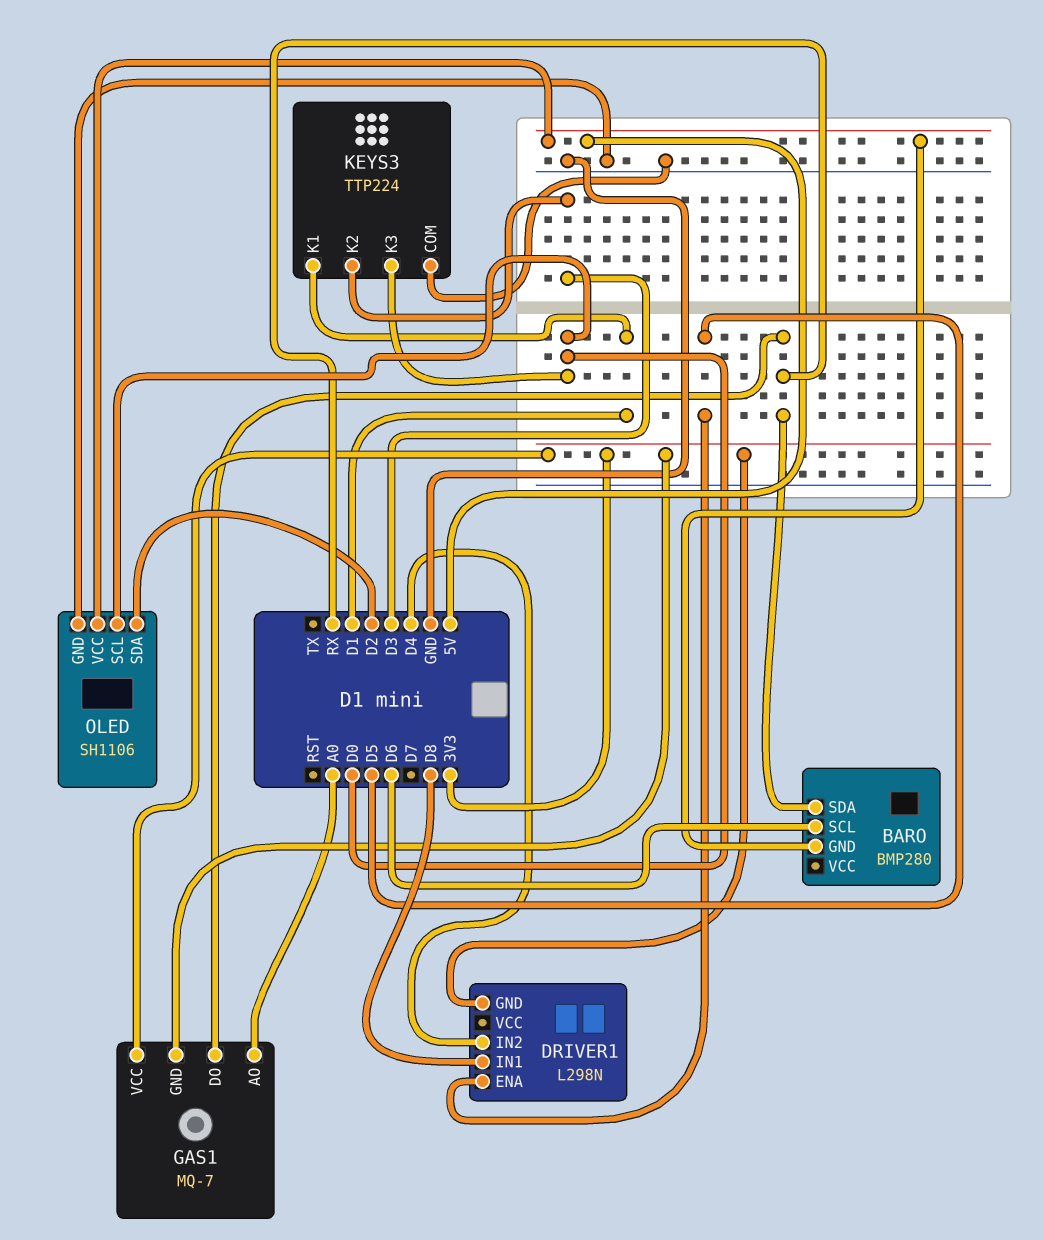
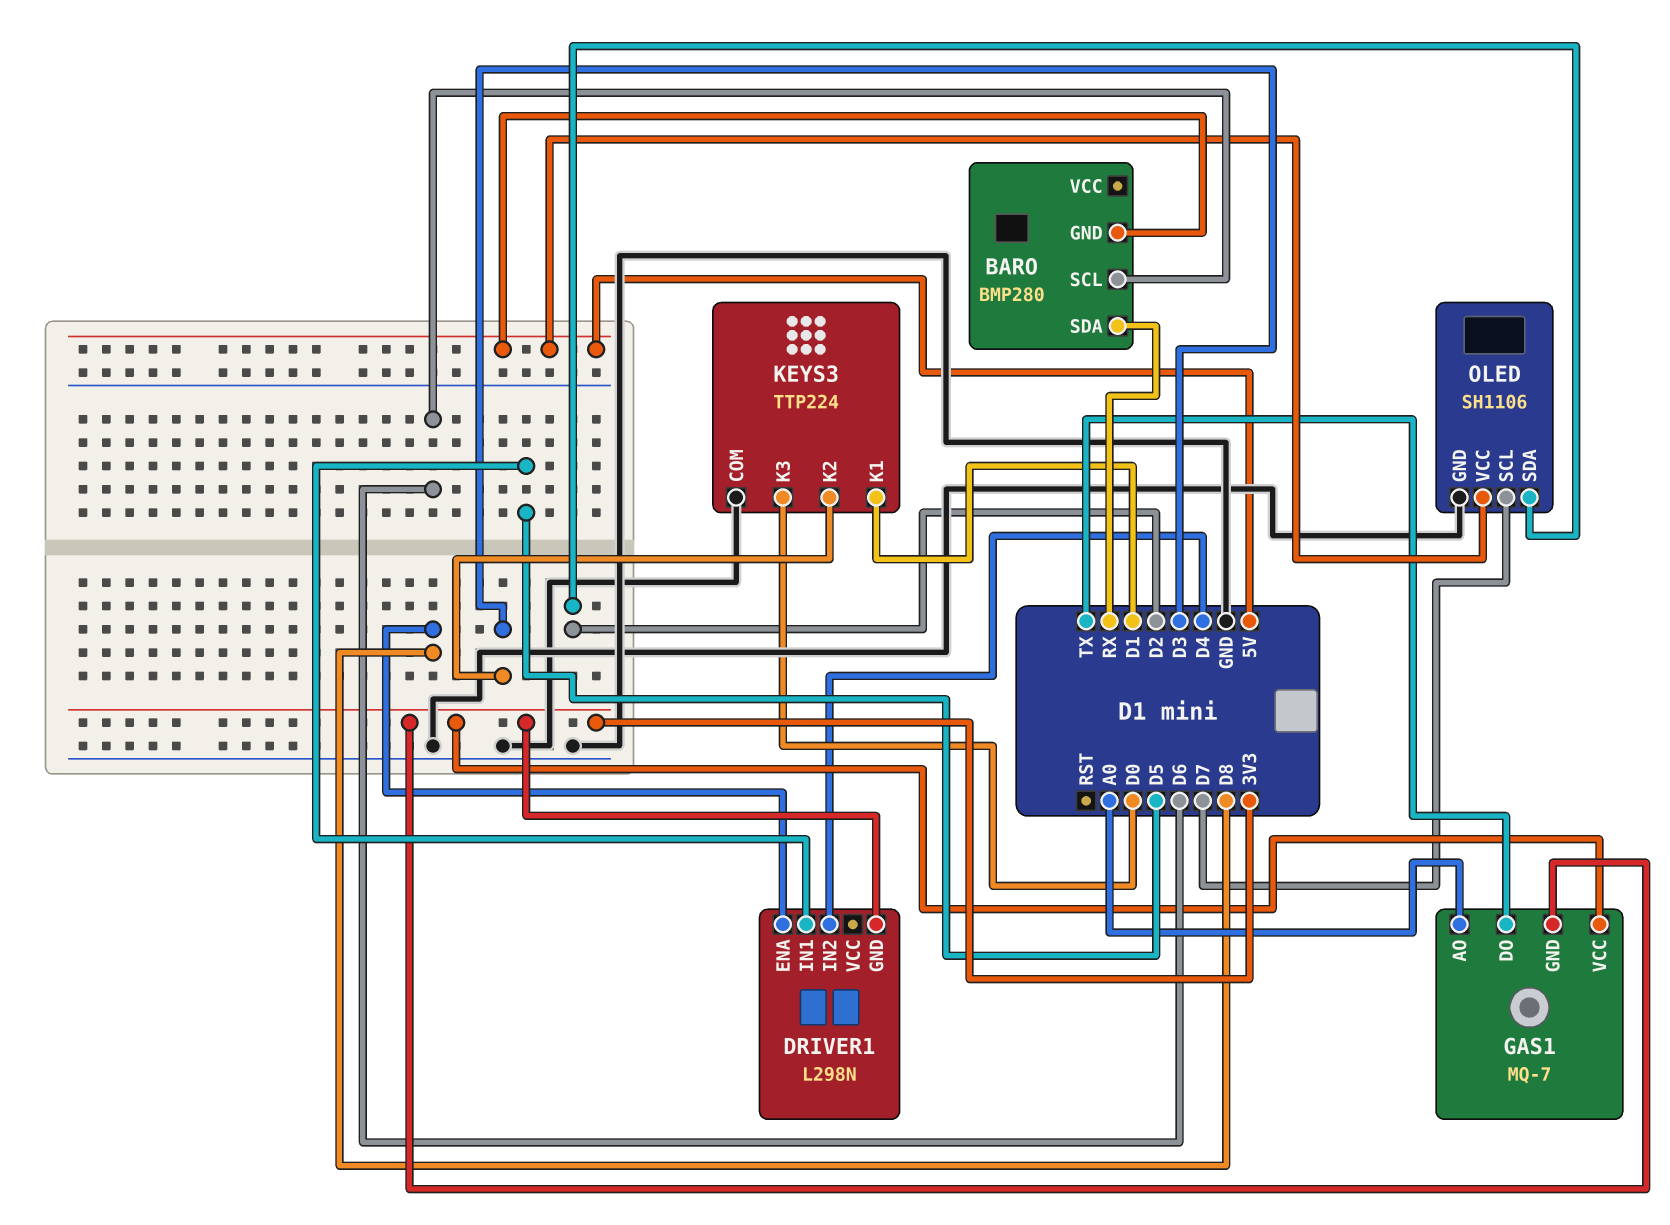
DRIVER1 pin ENA: D5 -> D8
DRIVER1 pin IN1: D8 -> D5
GAS1 pin DO: RX -> TX
OLED pin SCL: D0 -> D7

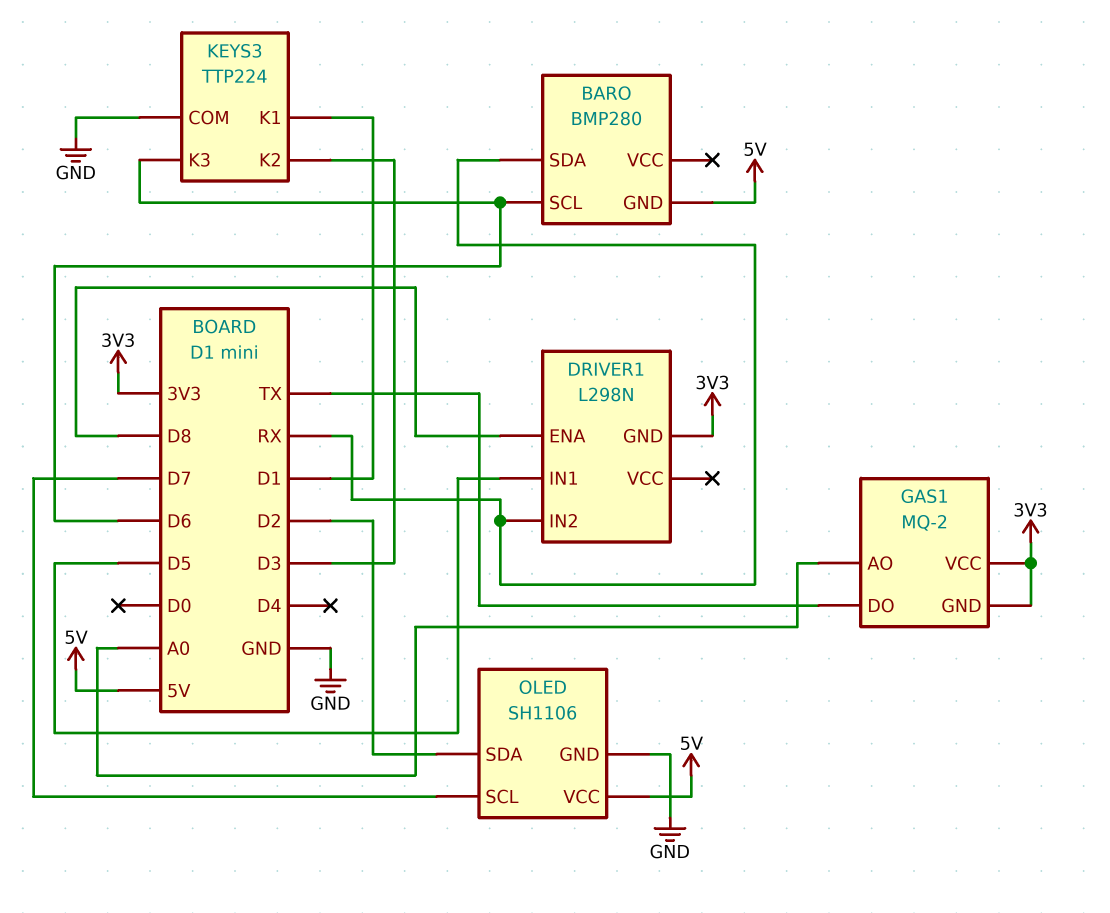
DRIVER1 pin IN2: D4 -> RX
GAS1: MQ-7 -> MQ-2
KEYS3 pin K3: D0 -> D6

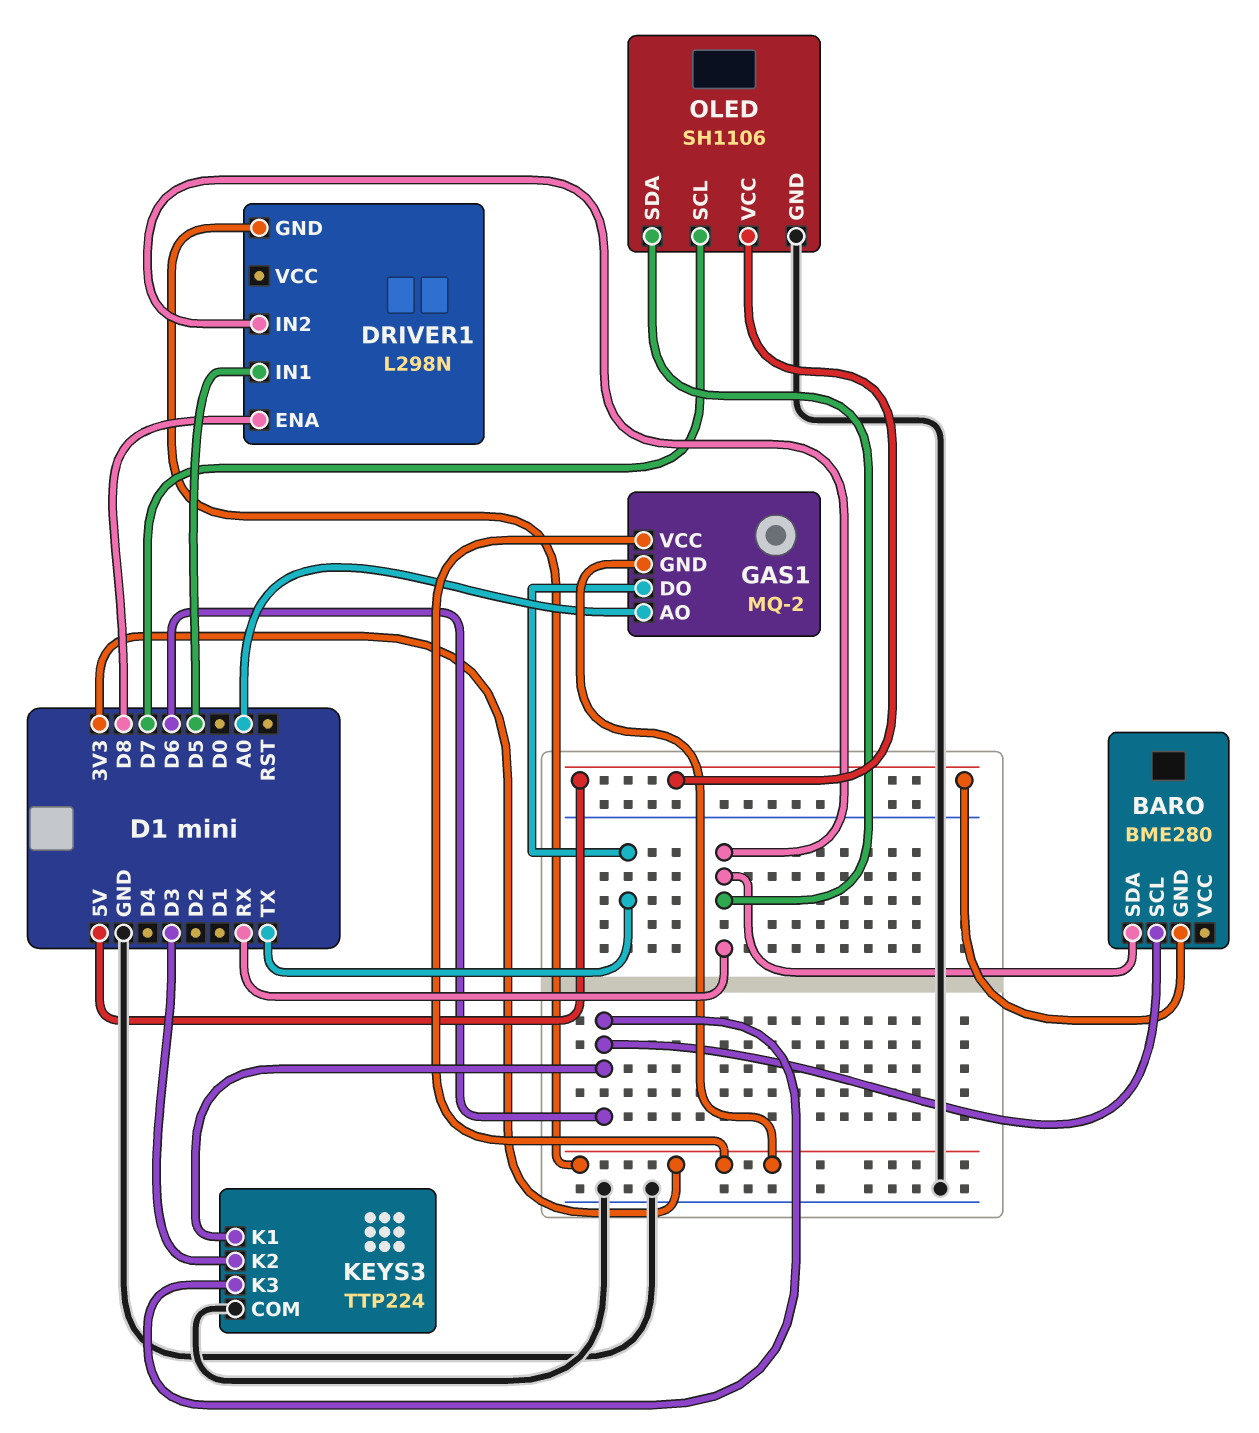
BARO: BMP280 -> BME280
KEYS3 pin K1: D1 -> D6
OLED pin SDA: D2 -> RX

